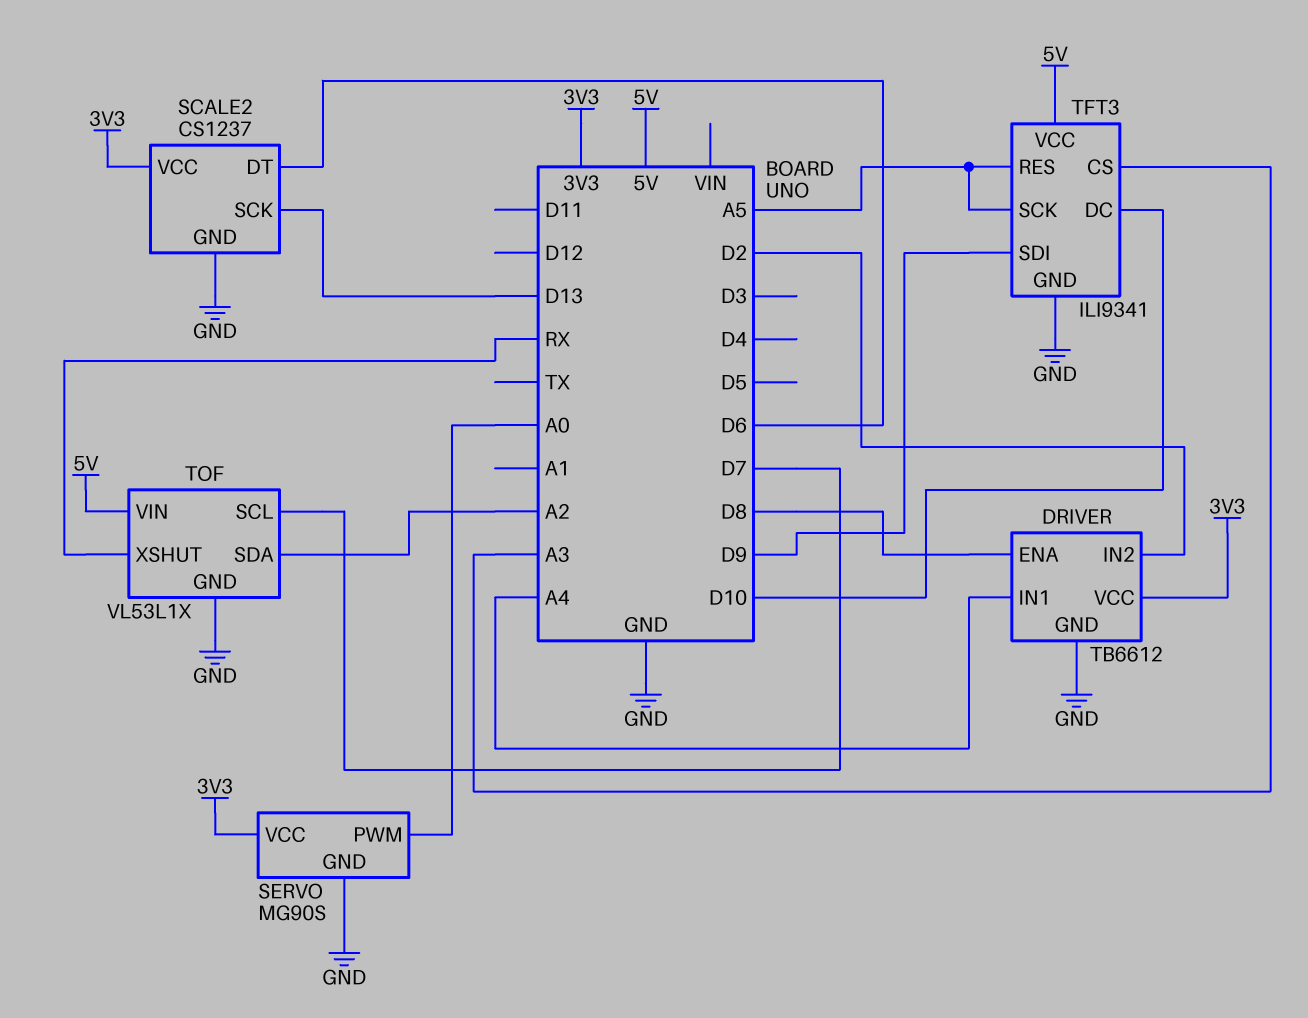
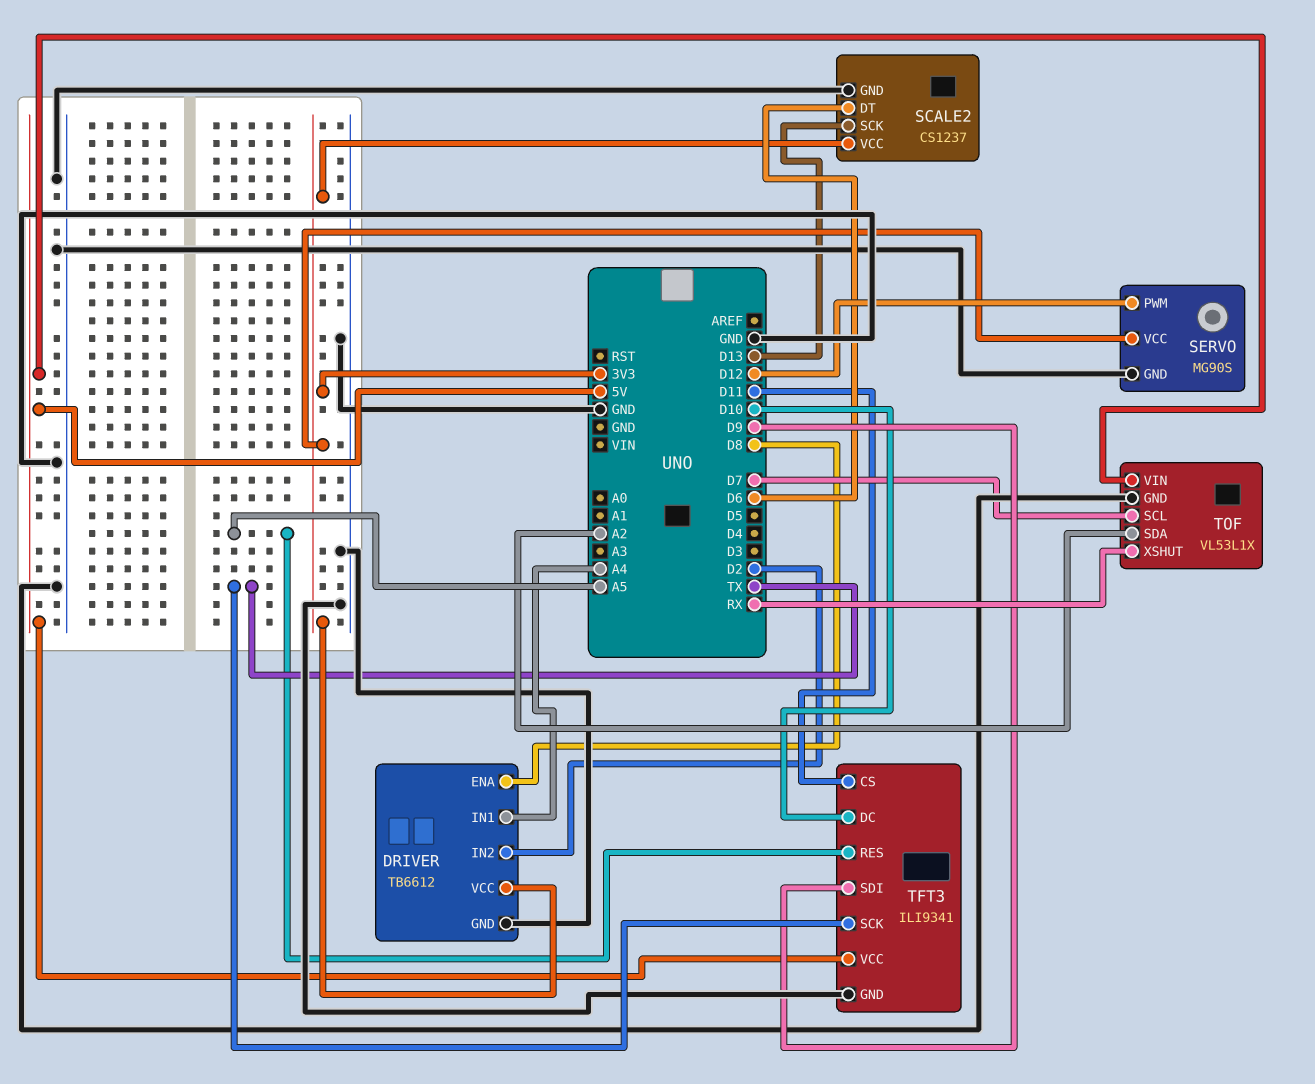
SERVO pin PWM: A0 -> D12
TFT3 pin CS: A3 -> D11
TFT3 pin SCK: A5 -> TX

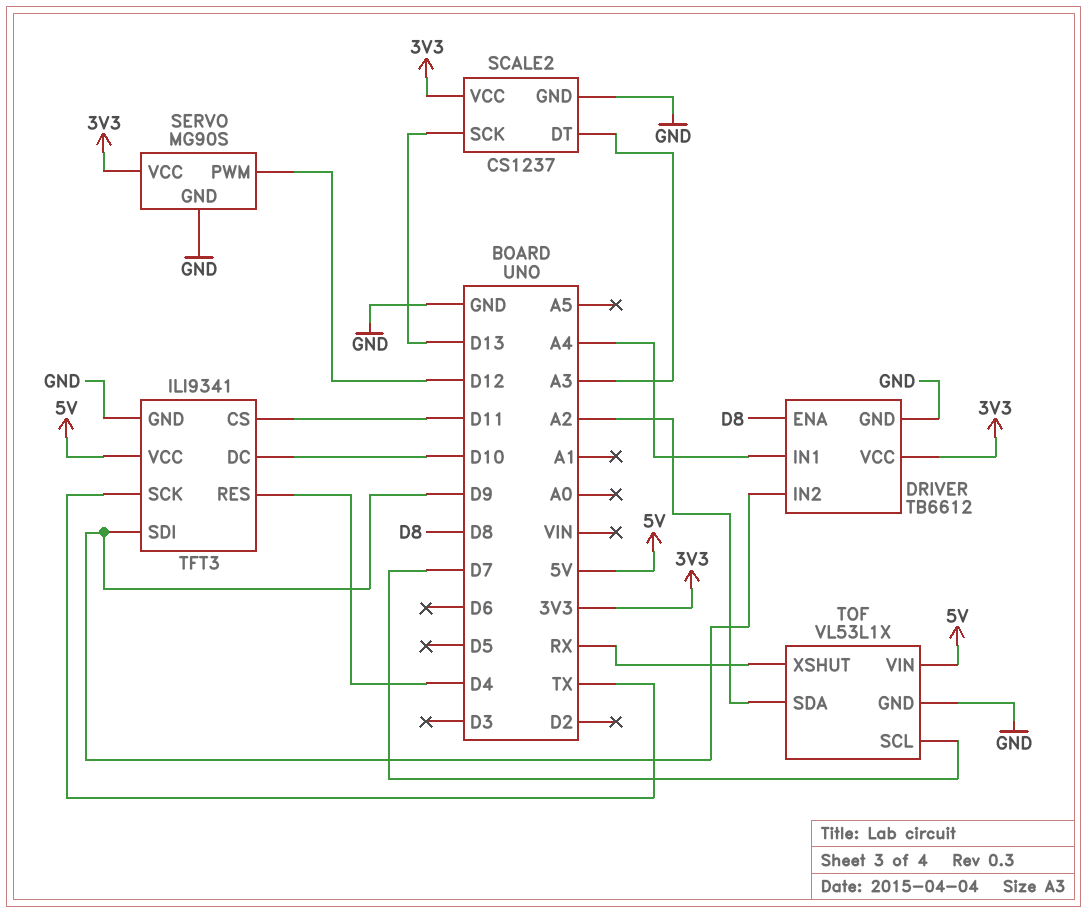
DRIVER pin IN2: D2 -> D9
SCALE2 pin DT: D6 -> A3
TFT3 pin RES: A5 -> D4

